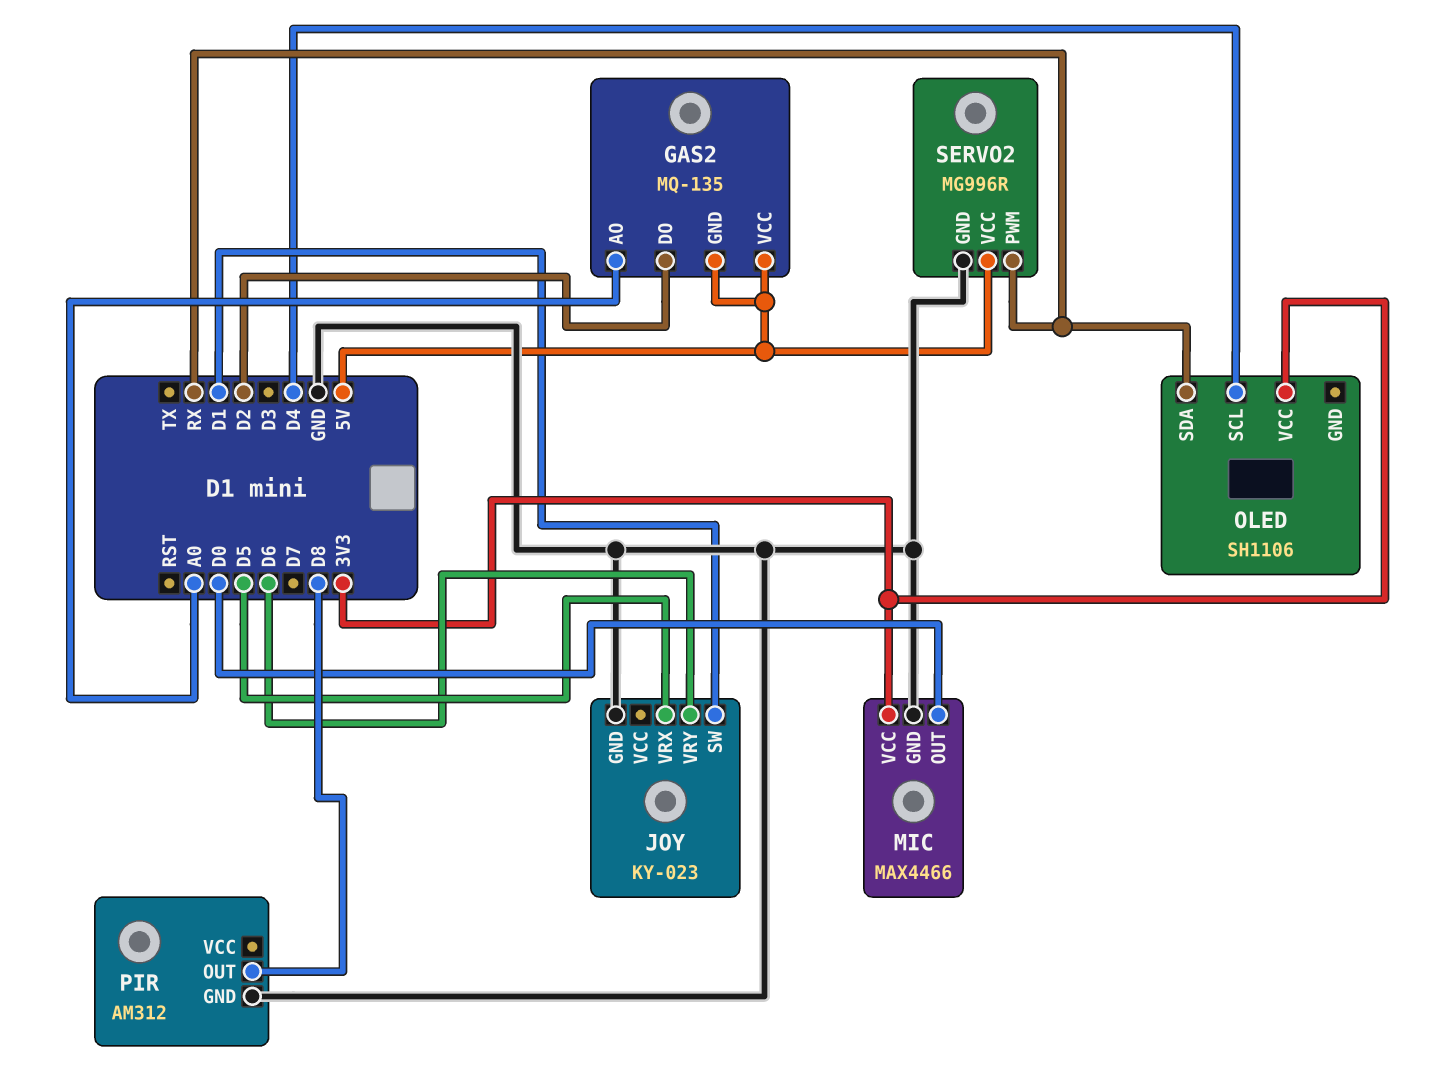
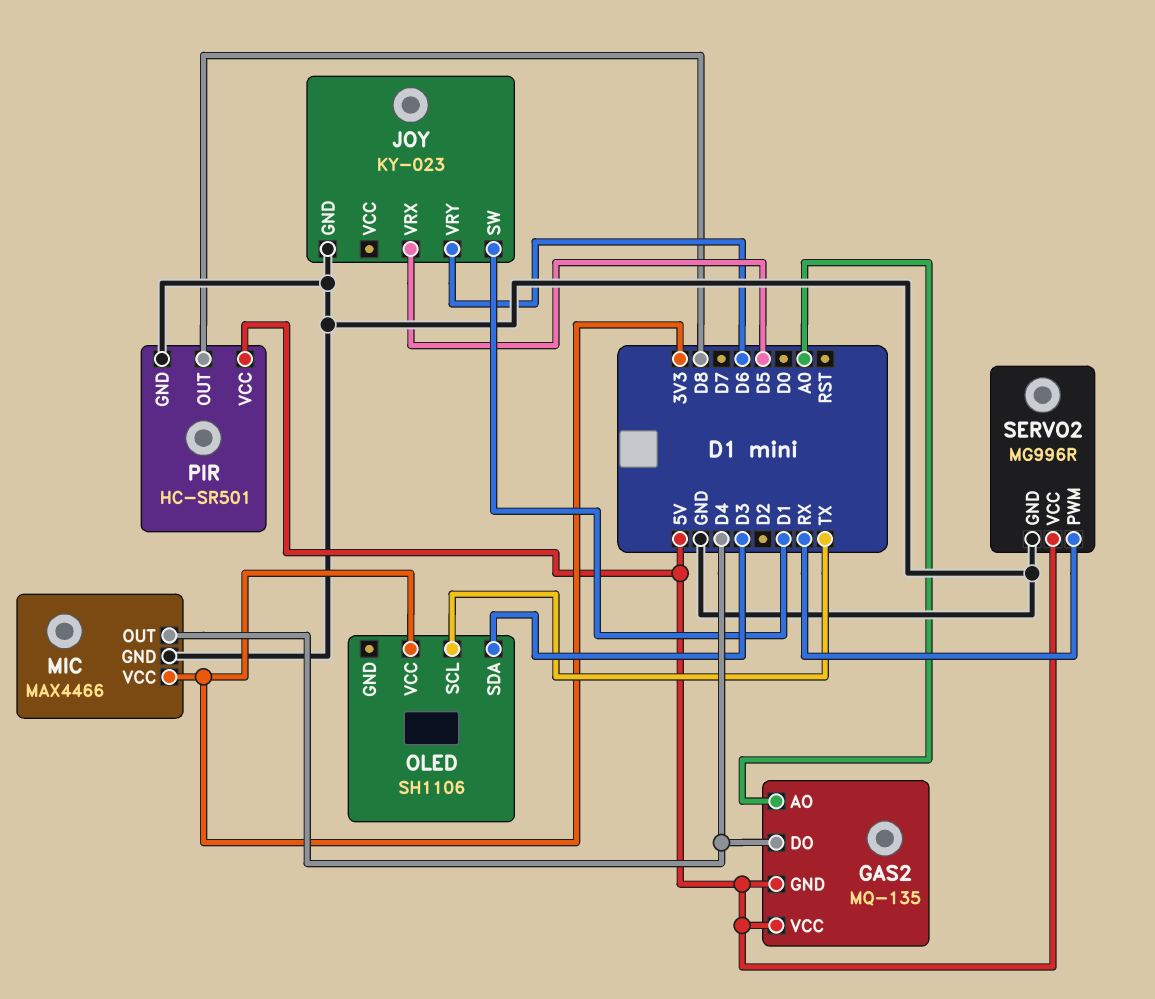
GAS2 pin DO: D2 -> D4
MIC pin OUT: D0 -> D4
OLED pin SCL: D4 -> TX
OLED pin SDA: RX -> D3
PIR: AM312 -> HC-SR501
PIR pin VCC: none -> 5V

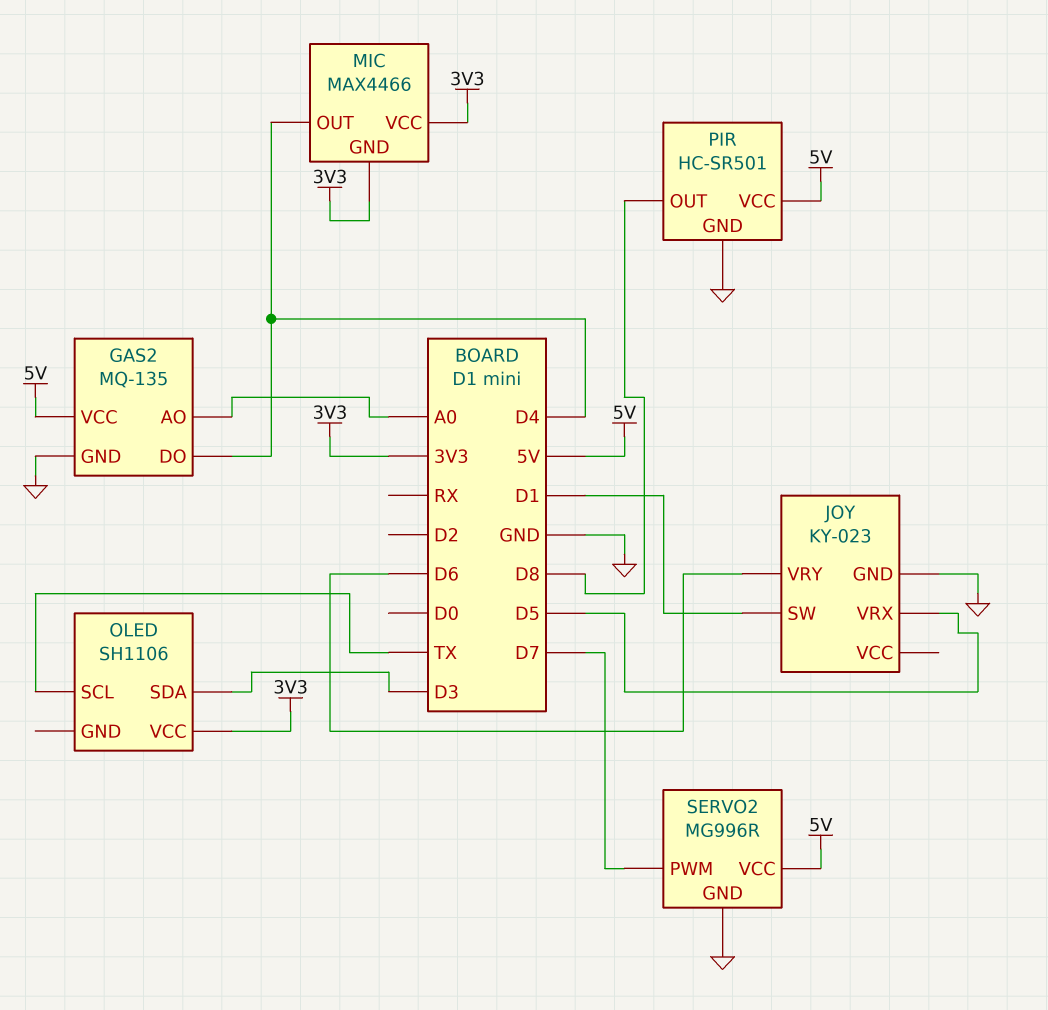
GAS2 pin GND: 5V -> GND
MIC pin GND: GND -> 3V3
SERVO2 pin PWM: RX -> D7

